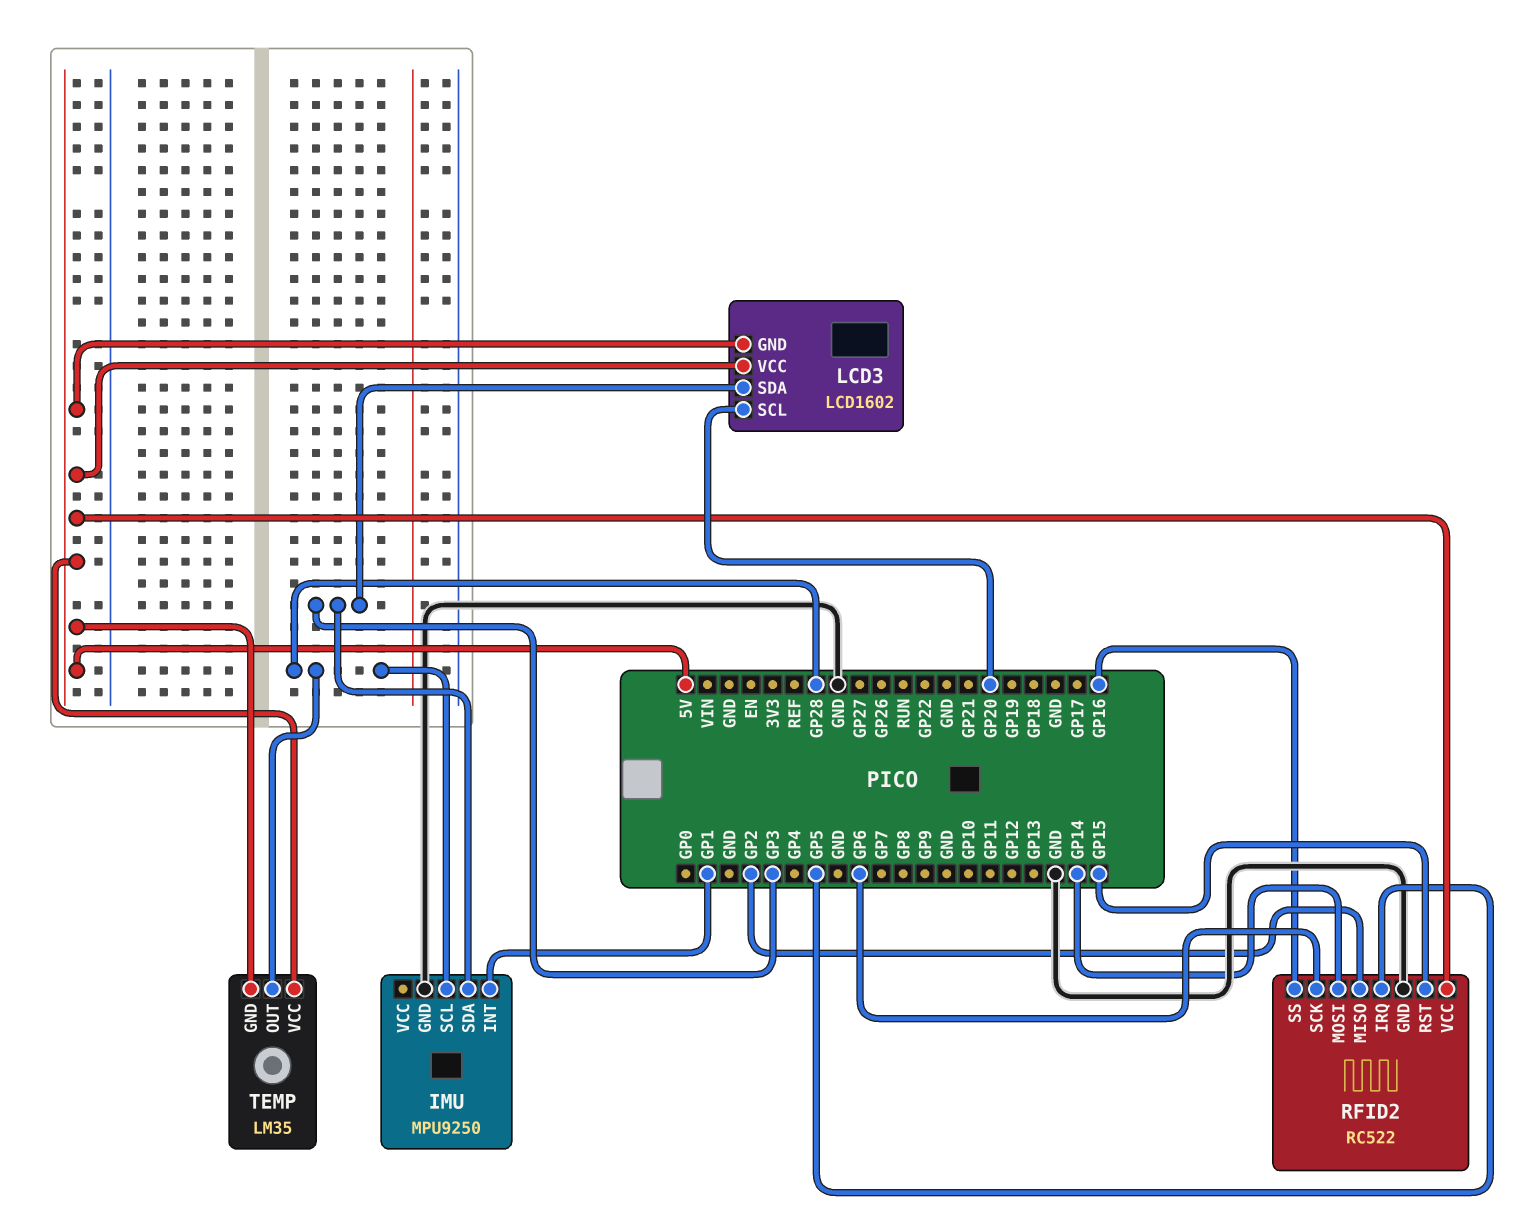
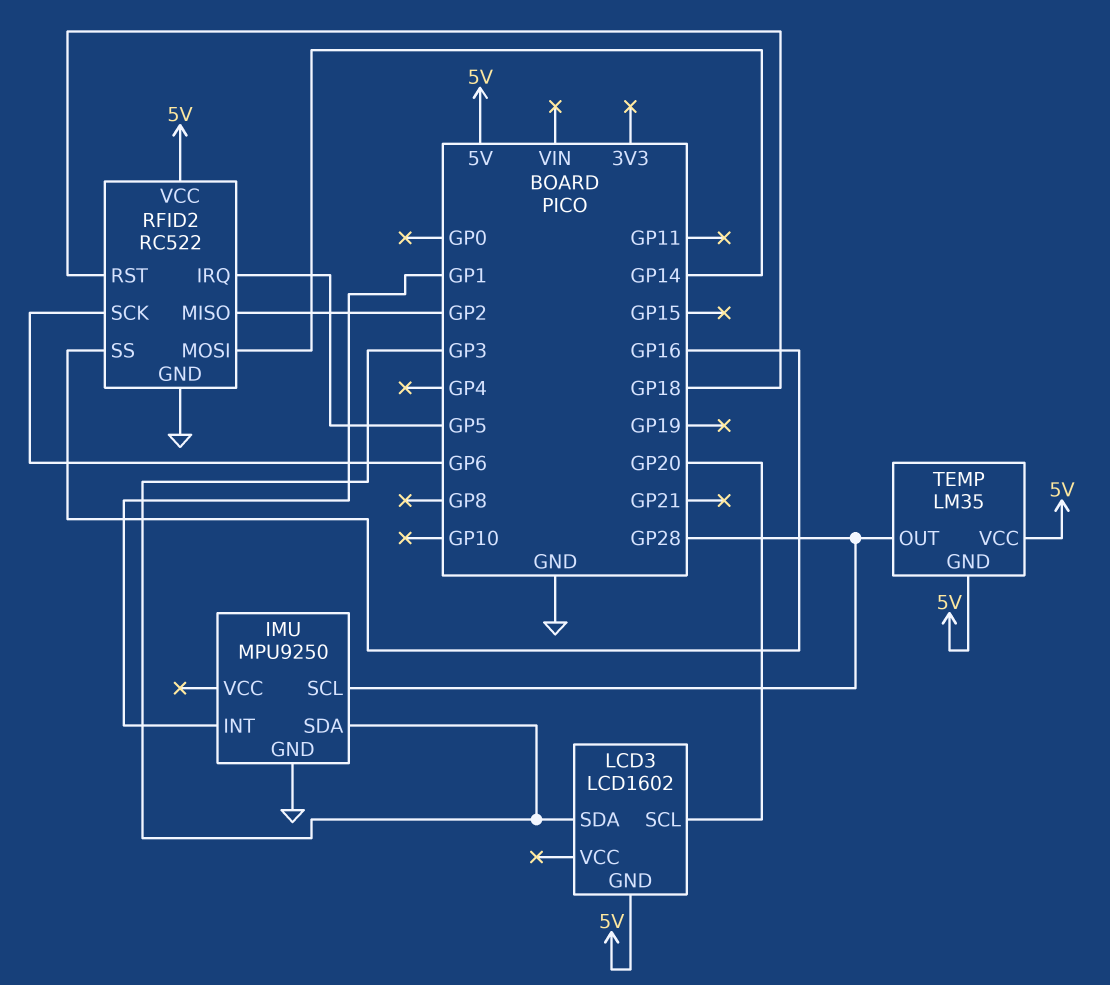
LCD3 pin VCC: 5V -> none
RFID2 pin RST: GP15 -> GP18

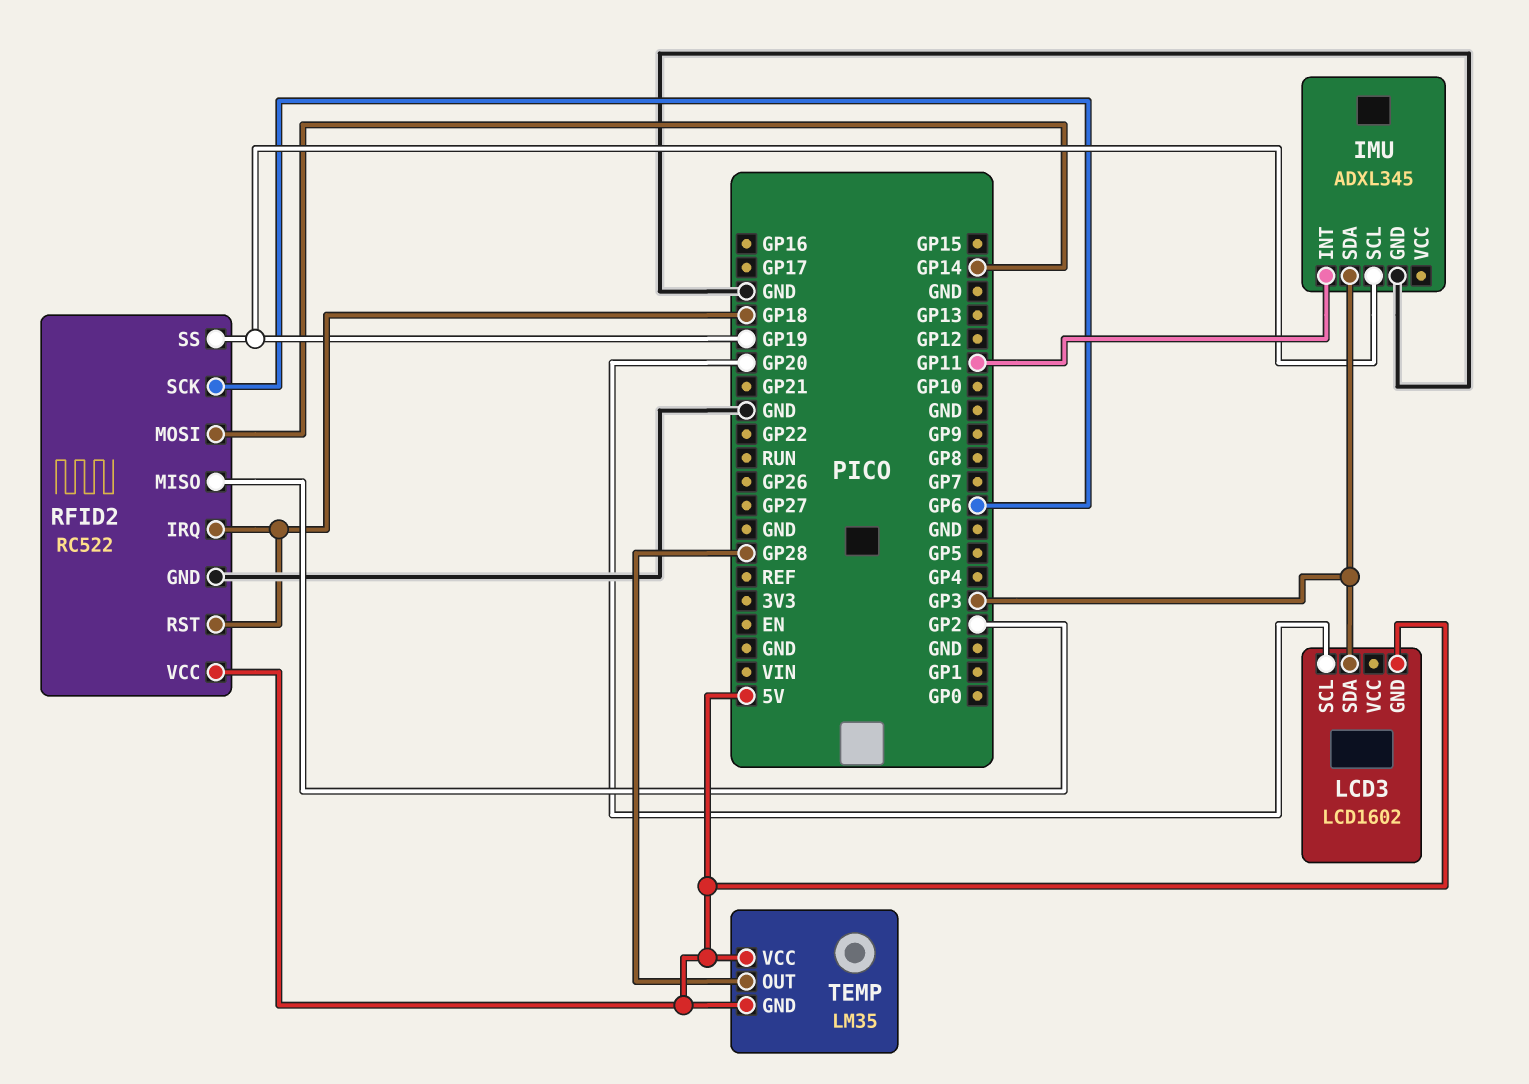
IMU: MPU9250 -> ADXL345
IMU pin INT: GP1 -> GP11
IMU pin SCL: GP28 -> GP19
RFID2 pin IRQ: GP5 -> GP18
RFID2 pin SS: GP16 -> GP19

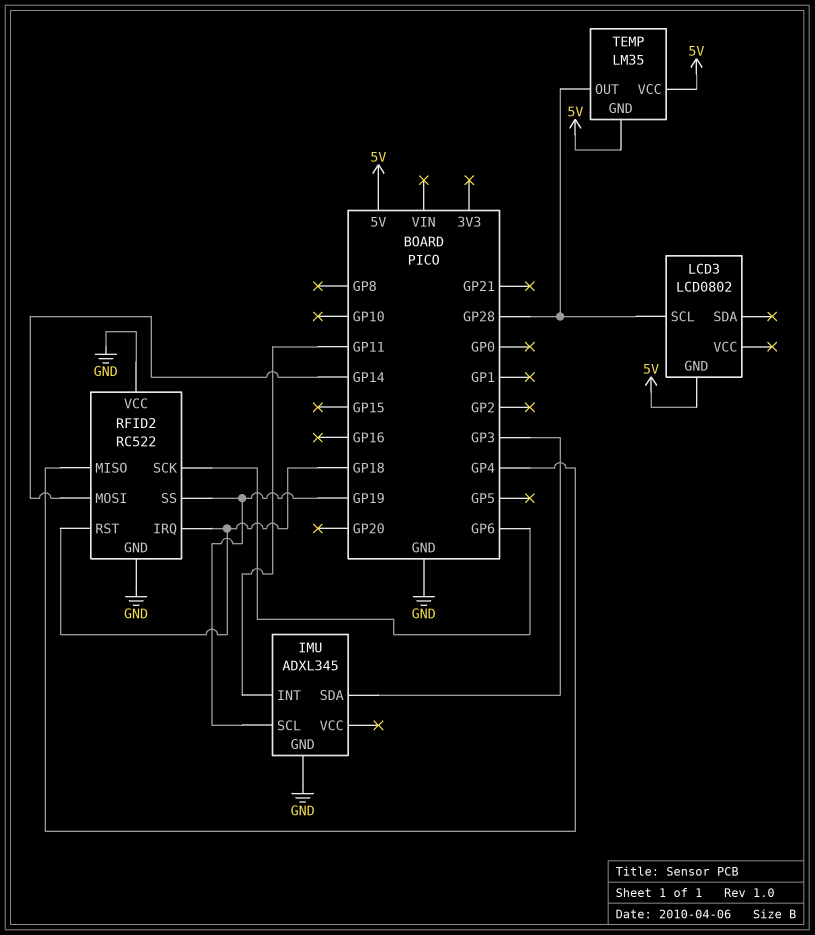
LCD3: LCD1602 -> LCD0802
LCD3 pin SCL: GP20 -> GP28
LCD3 pin SDA: GP3 -> none
RFID2 pin MISO: GP2 -> GP4
RFID2 pin VCC: 5V -> GND

